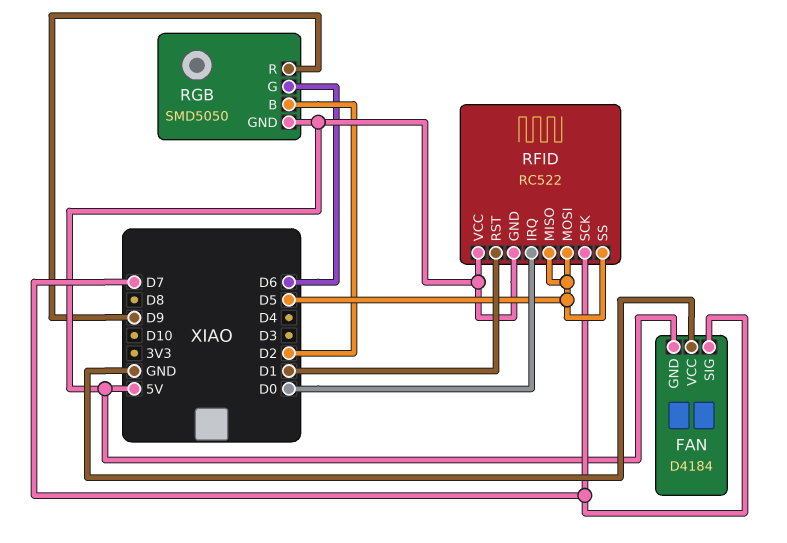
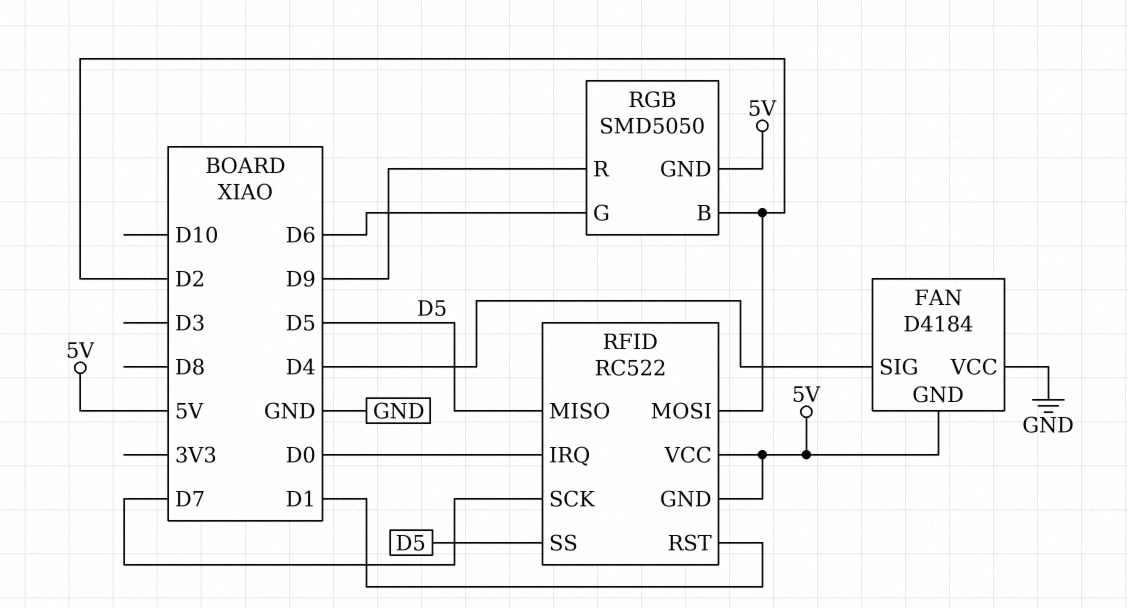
FAN pin SIG: D7 -> D4
RFID pin MOSI: D5 -> D2

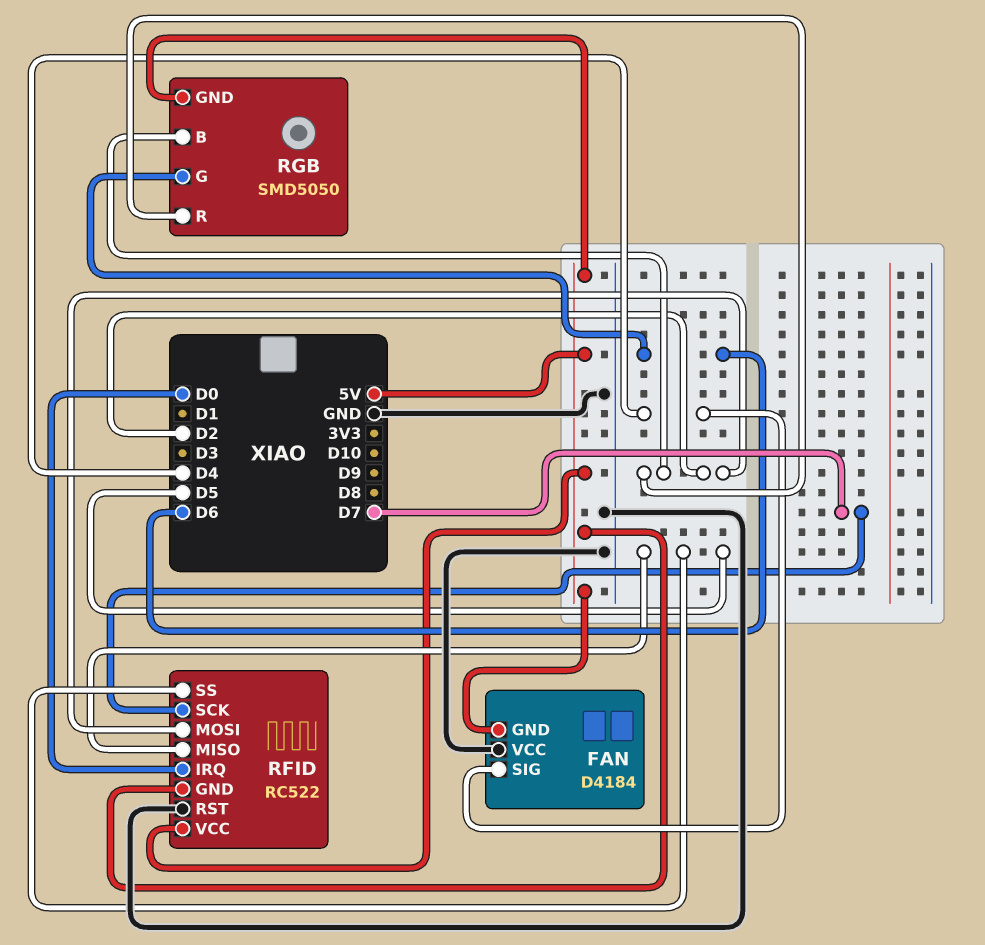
RFID pin RST: D1 -> GND
RGB pin R: D9 -> D2

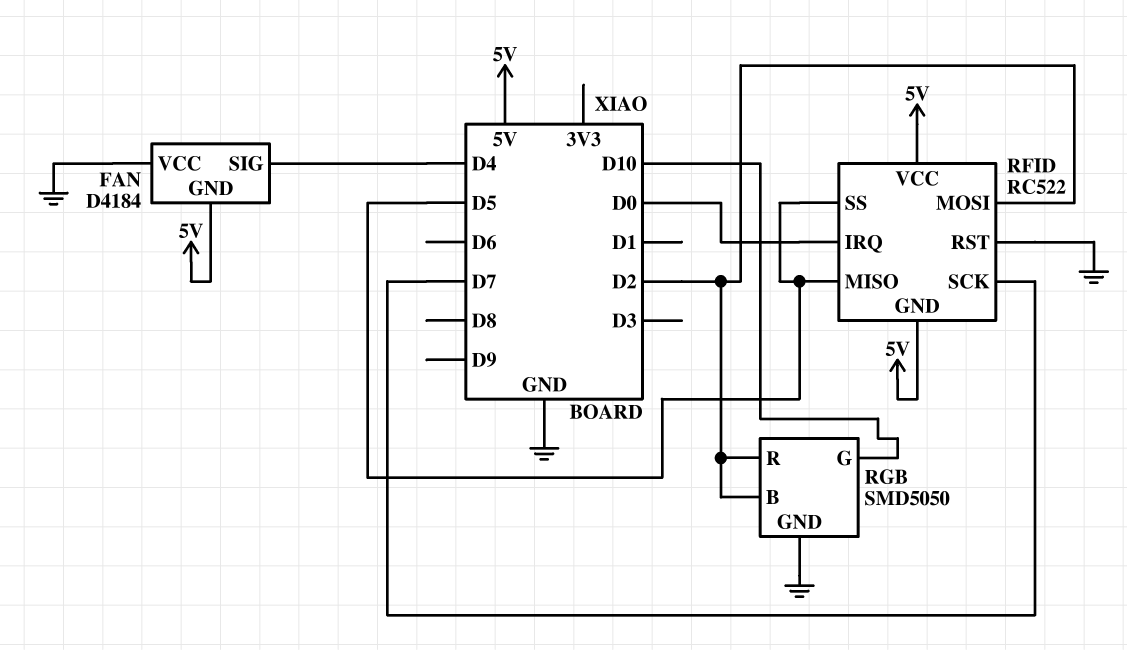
RGB pin G: D6 -> D10
RGB pin GND: 5V -> GND

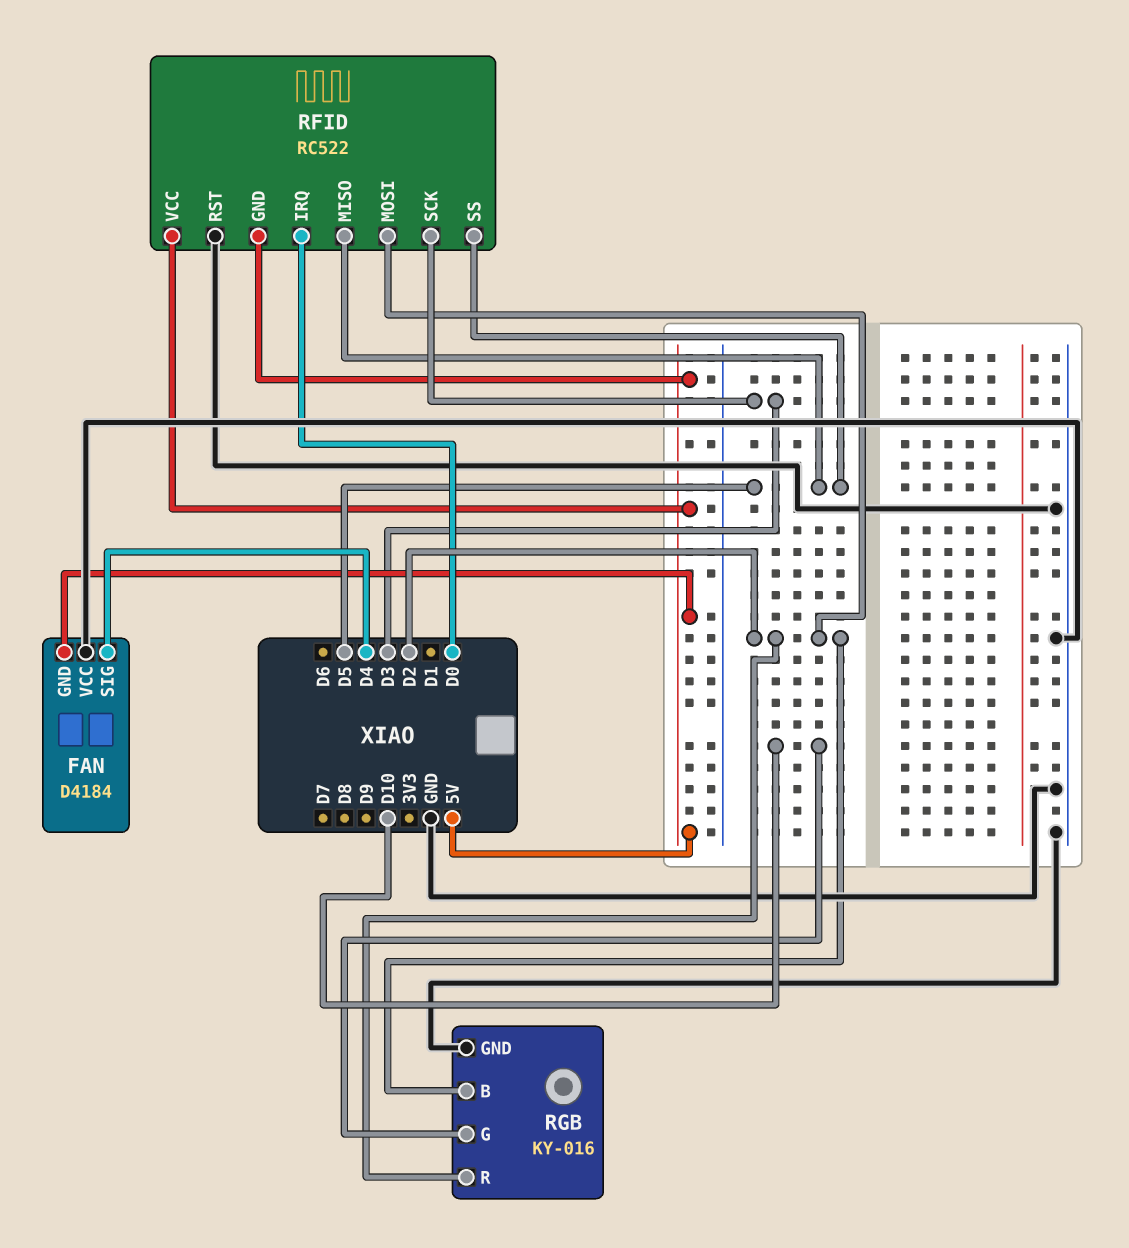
RFID pin SCK: D7 -> D3
RGB: SMD5050 -> KY-016

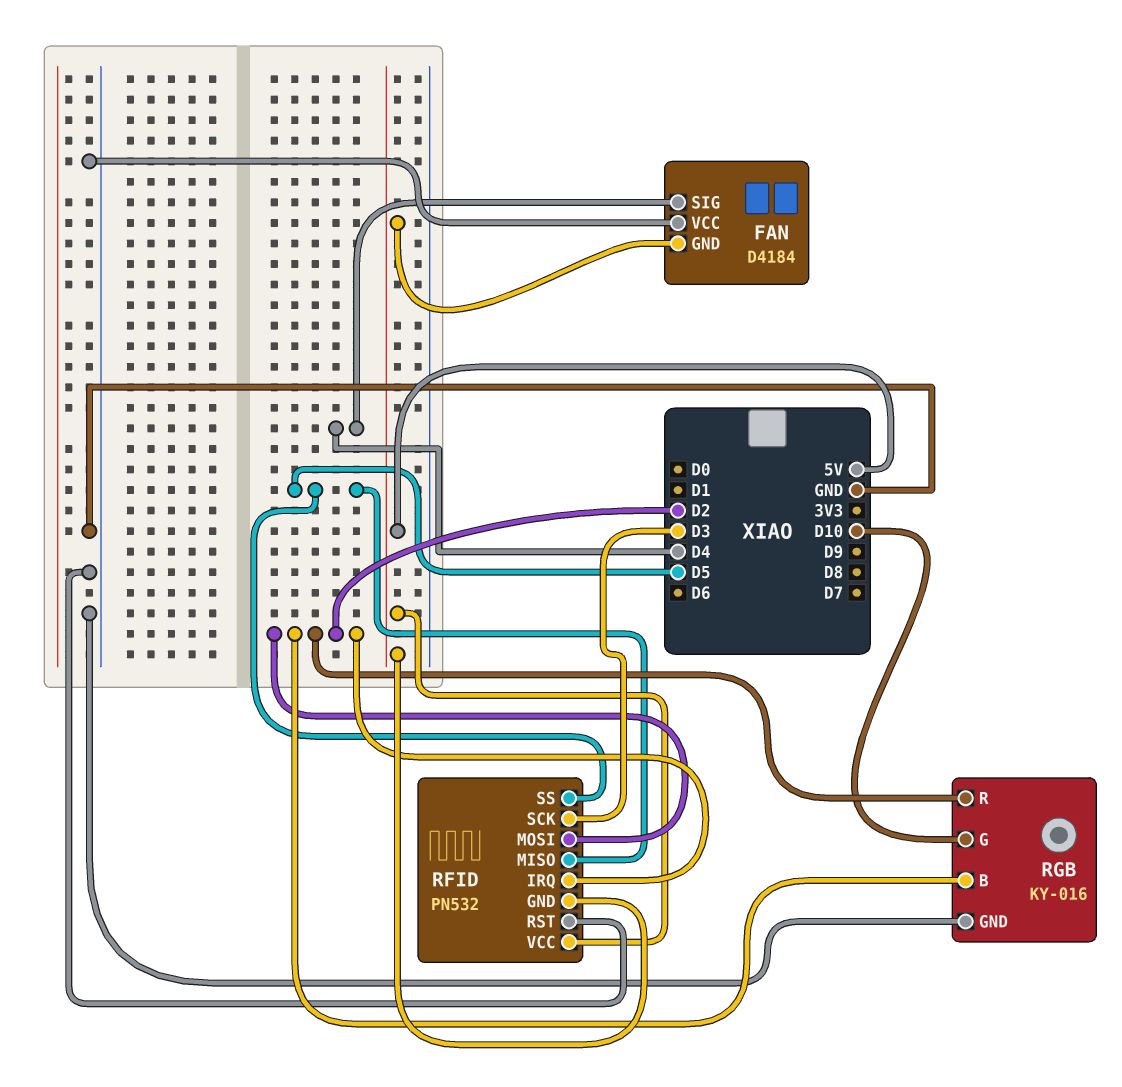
RFID: RC522 -> PN532
RFID pin IRQ: D0 -> D2

